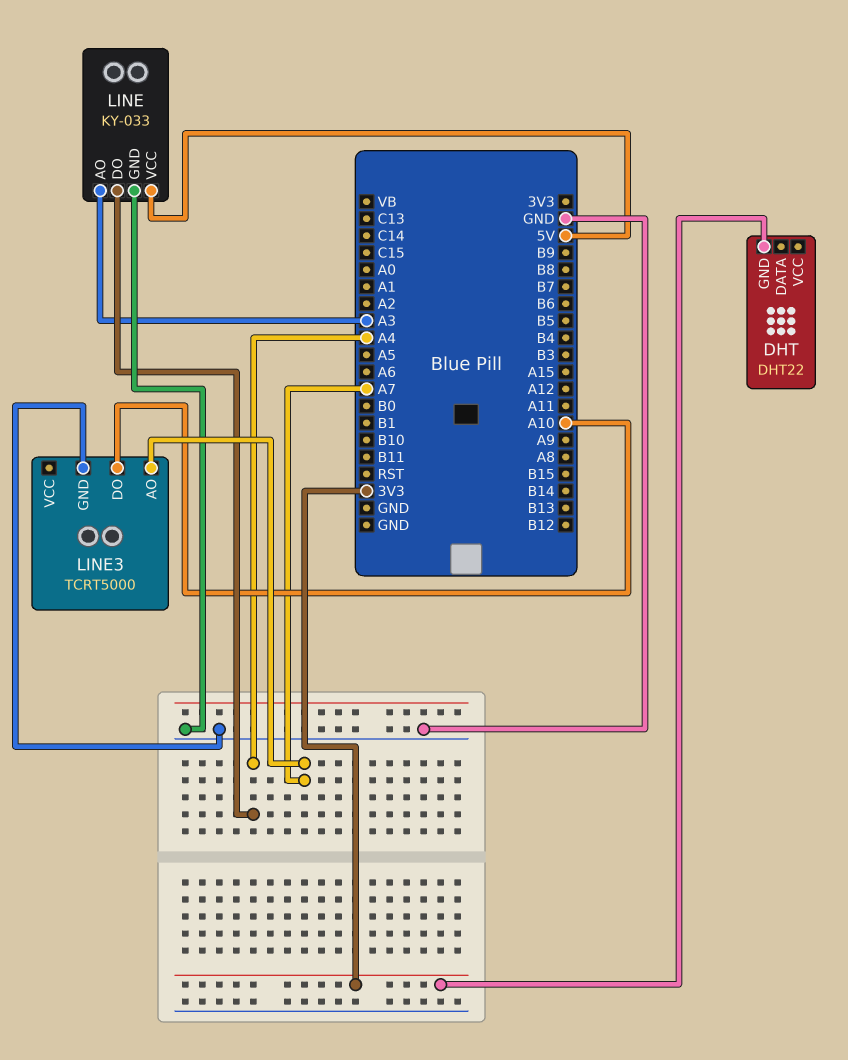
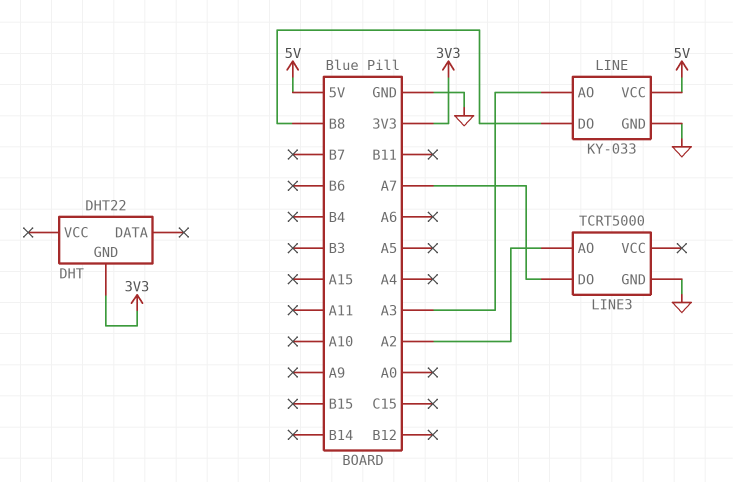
LINE pin DO: A4 -> B8
LINE3 pin AO: A7 -> A2
LINE3 pin DO: A10 -> A7

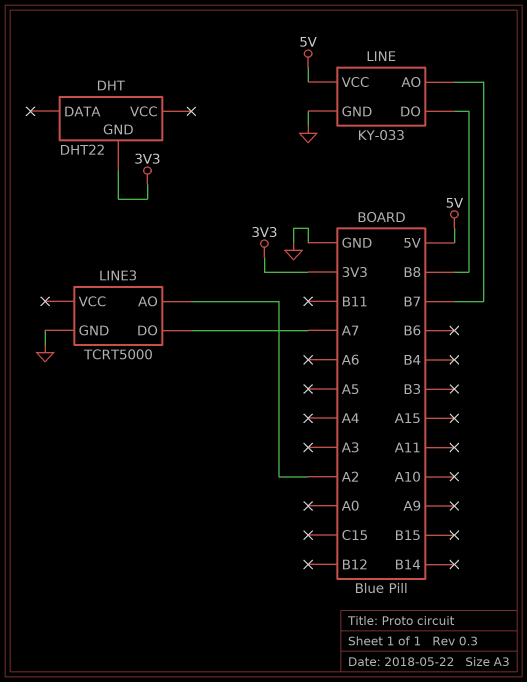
LINE pin AO: A3 -> B7

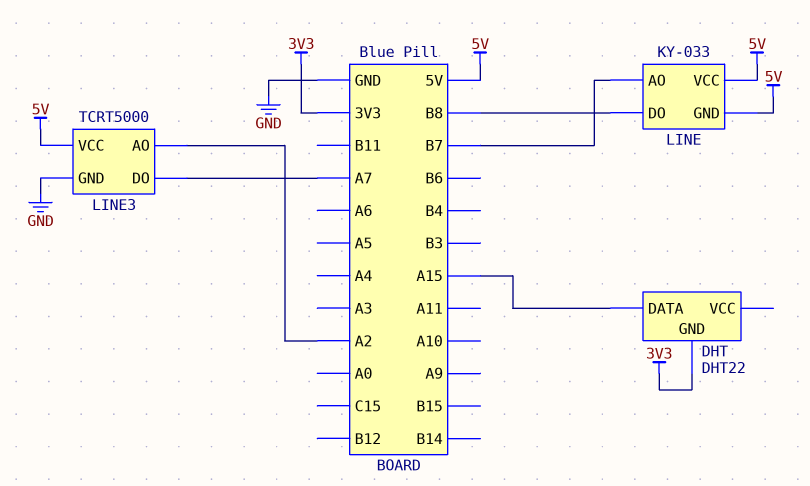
DHT pin DATA: none -> A15
LINE pin GND: GND -> 5V
LINE3 pin VCC: none -> 5V

